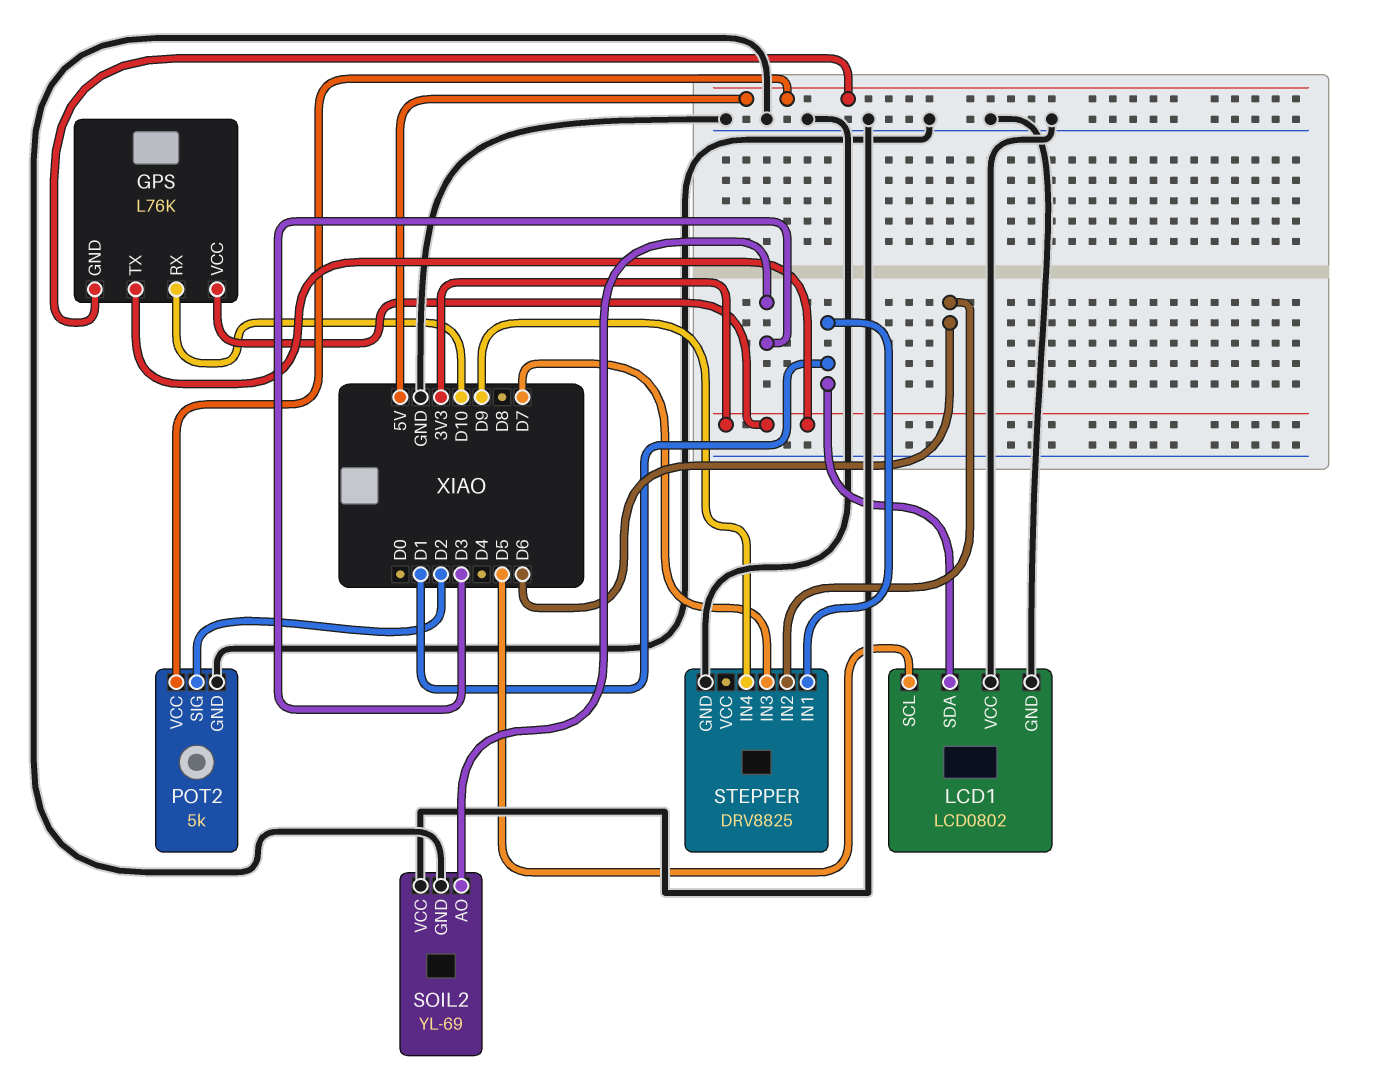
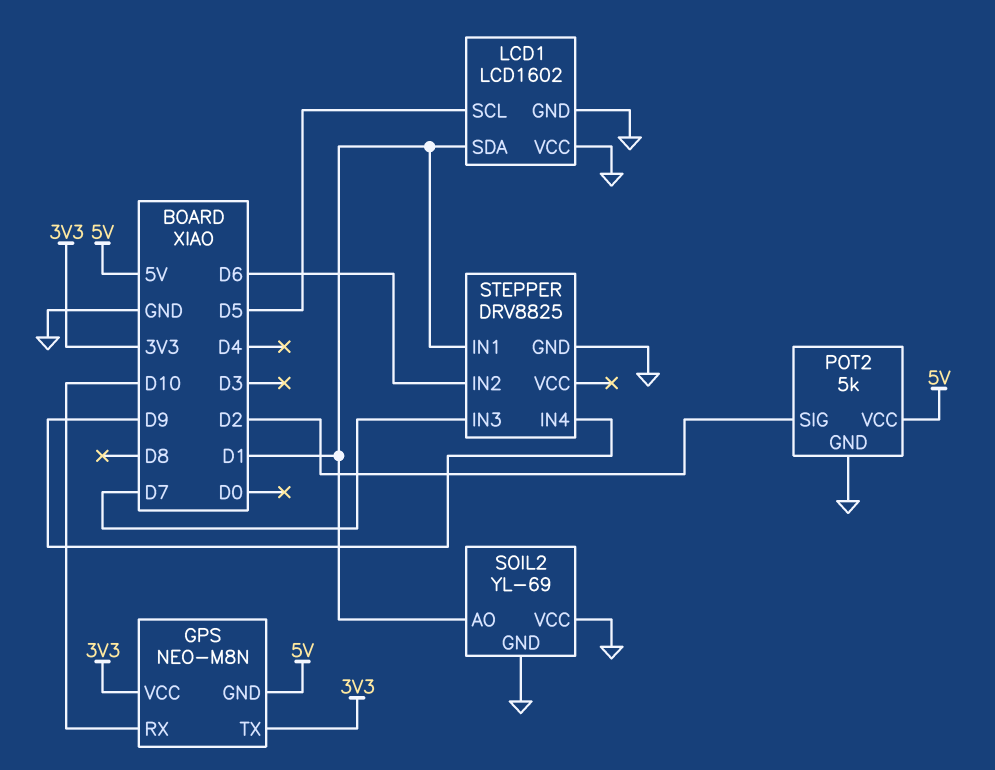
GPS: L76K -> NEO-M8N
LCD1: LCD0802 -> LCD1602
SOIL2 pin AO: D3 -> D1

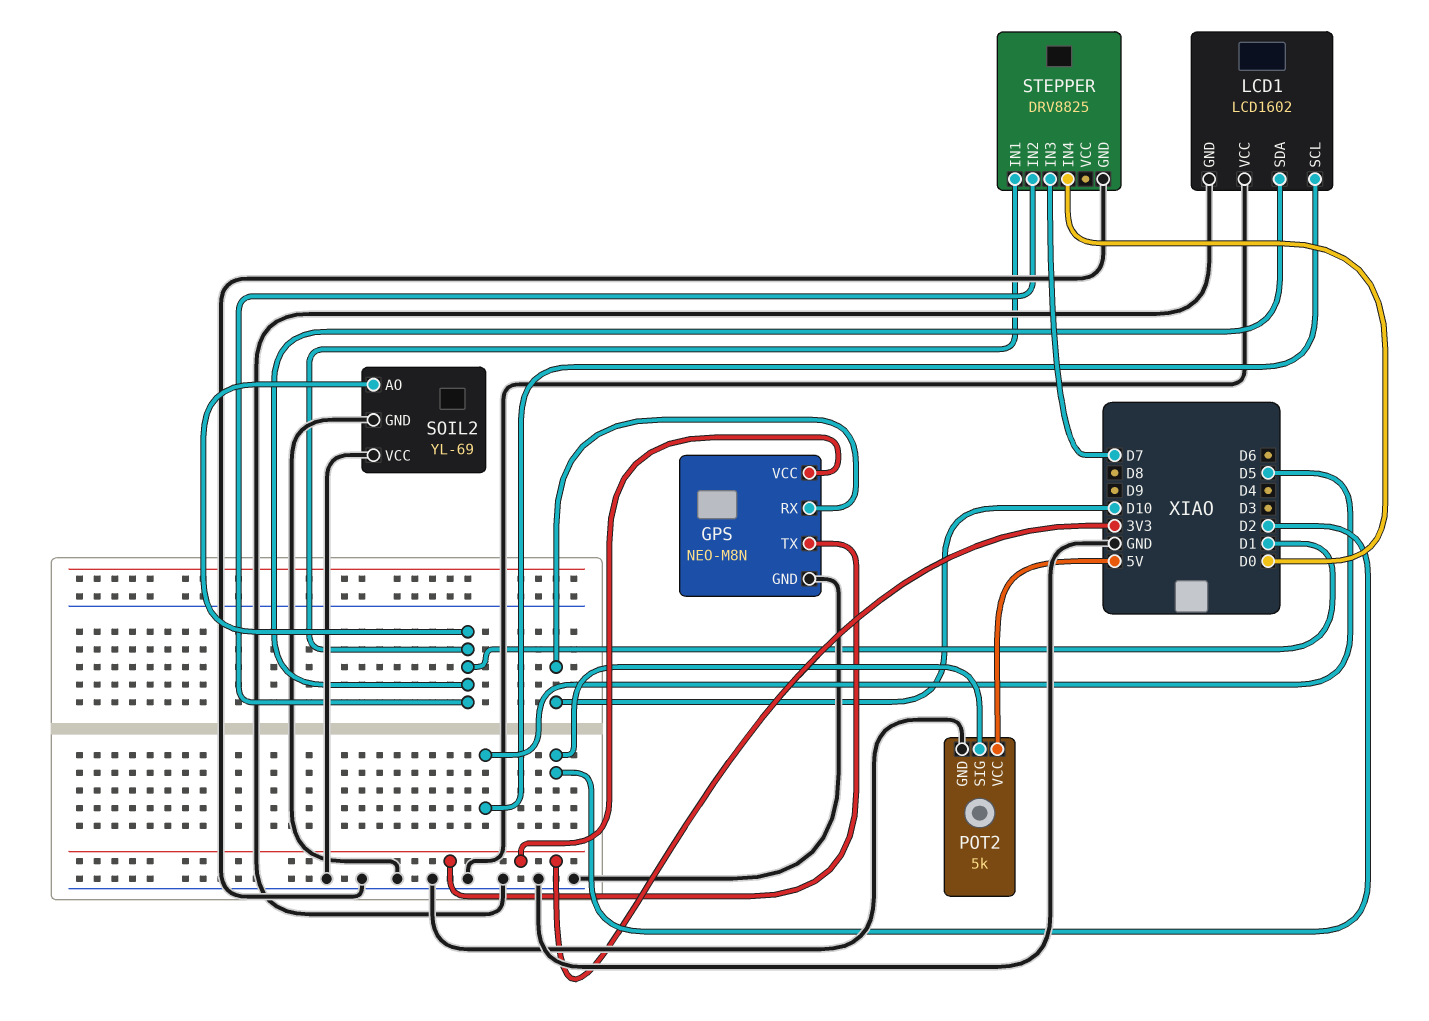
GPS pin GND: 5V -> GND
STEPPER pin IN2: D6 -> D1
STEPPER pin IN4: D9 -> D0

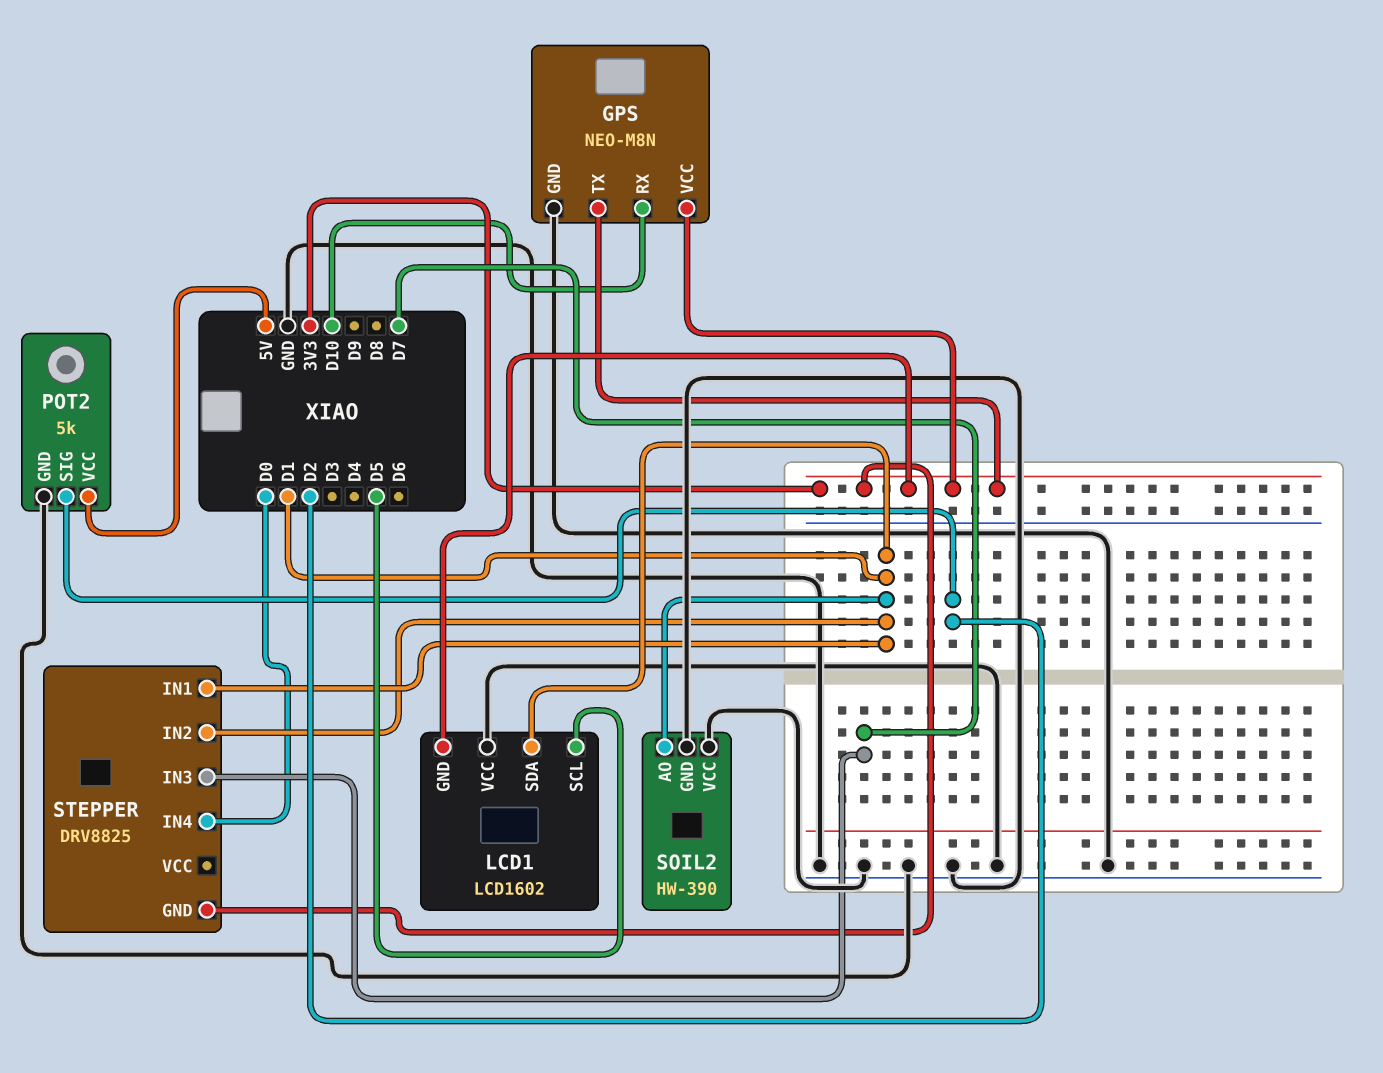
LCD1 pin GND: GND -> 3V3
SOIL2: YL-69 -> HW-390
STEPPER pin GND: GND -> 3V3

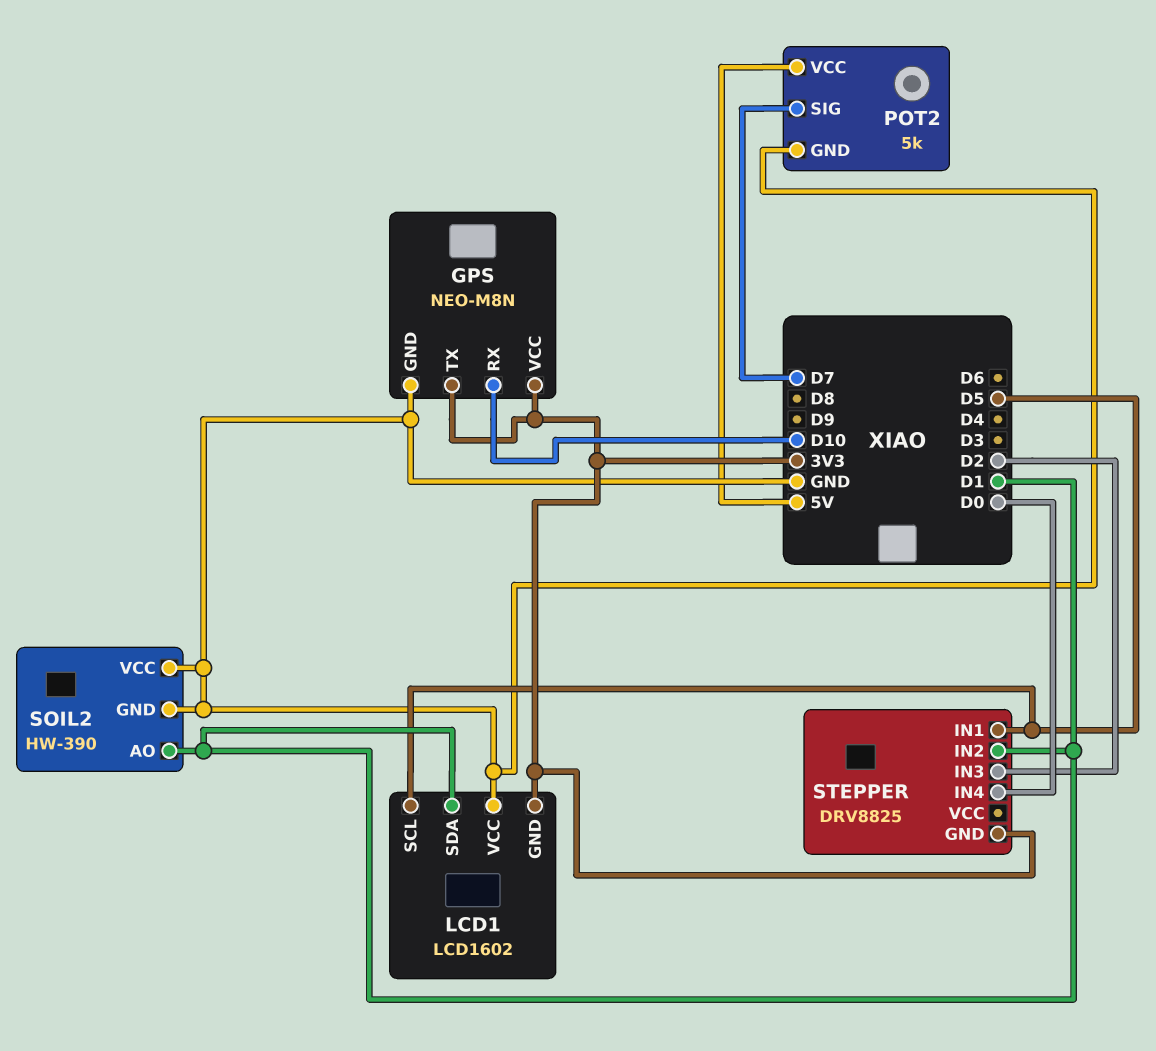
POT2 pin SIG: D2 -> D7
STEPPER pin IN1: D1 -> D5
STEPPER pin IN3: D7 -> D2

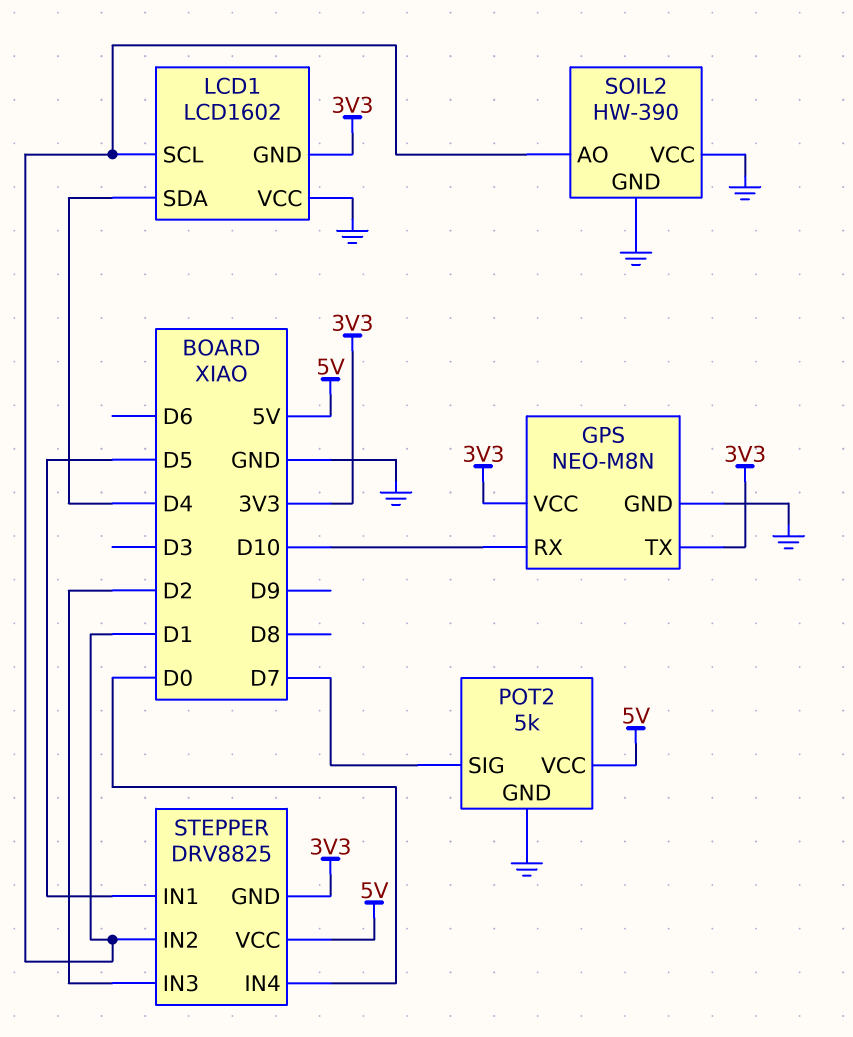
LCD1 pin SCL: D5 -> D1
LCD1 pin SDA: D1 -> D4
STEPPER pin VCC: none -> 5V

